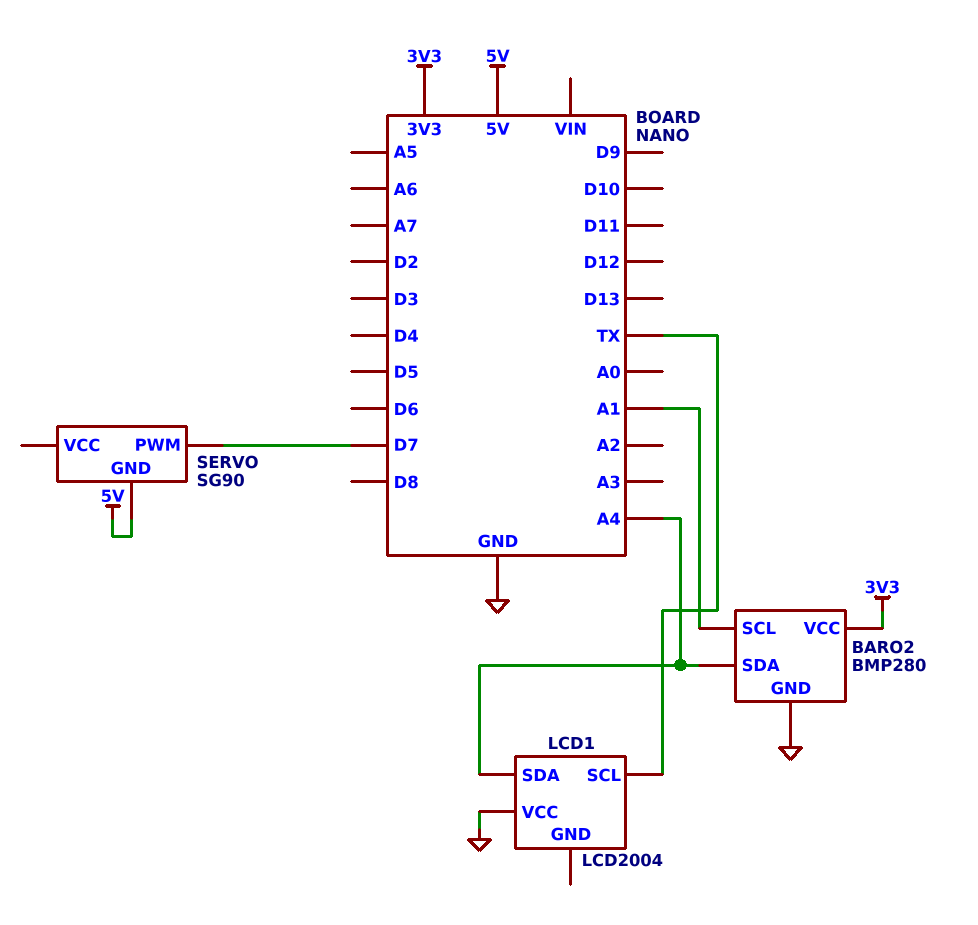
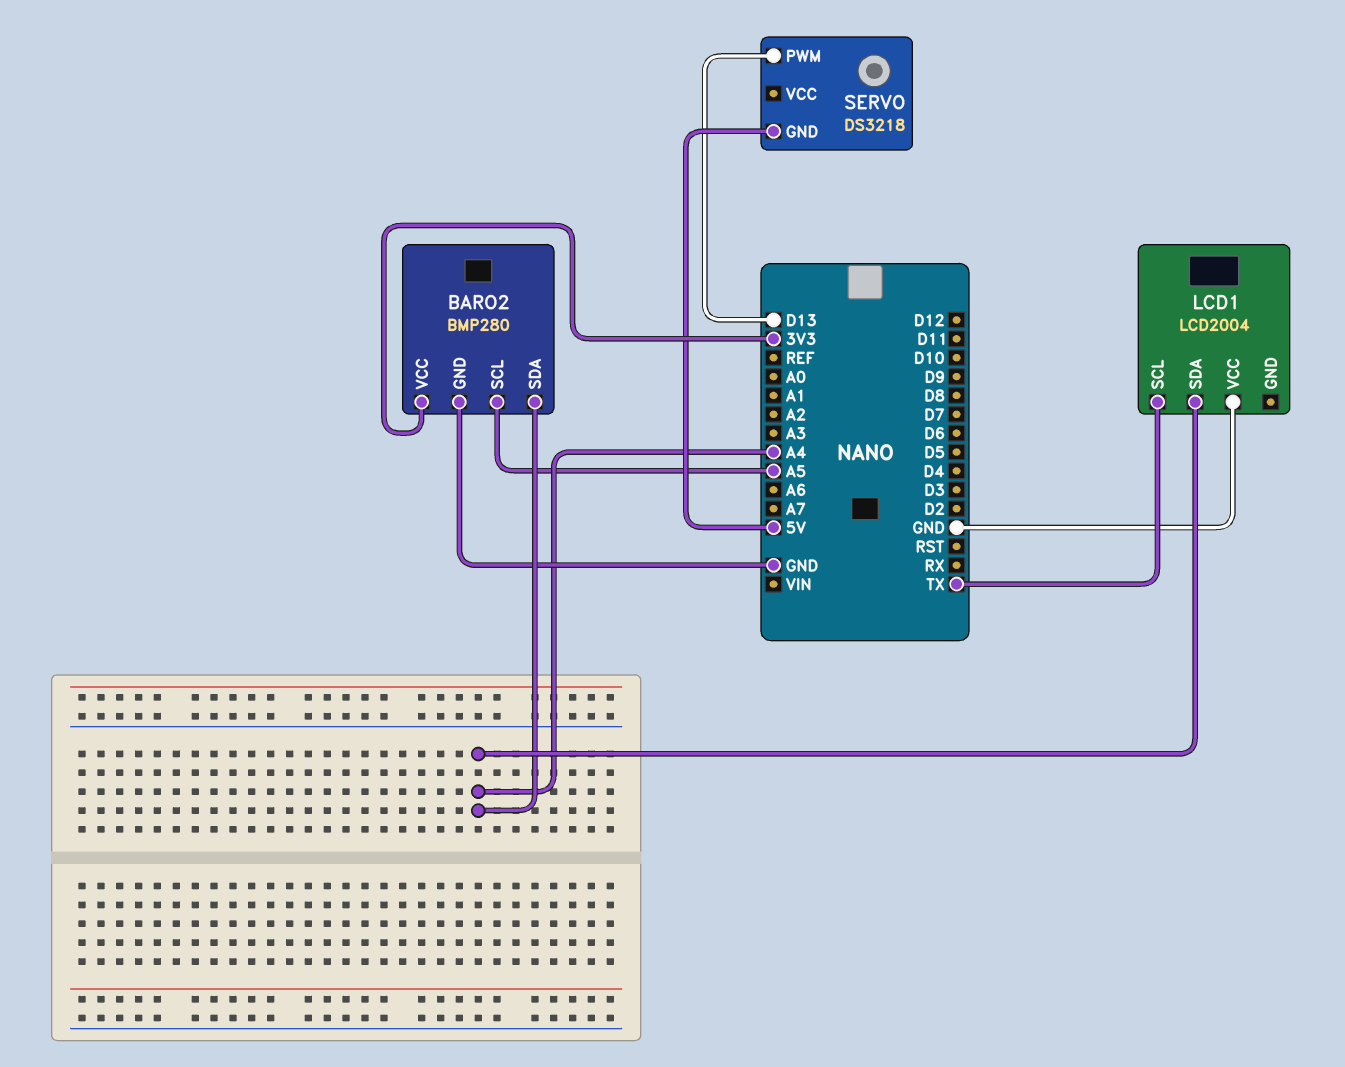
BARO2 pin SCL: A1 -> A5
SERVO: SG90 -> DS3218
SERVO pin PWM: D7 -> D13

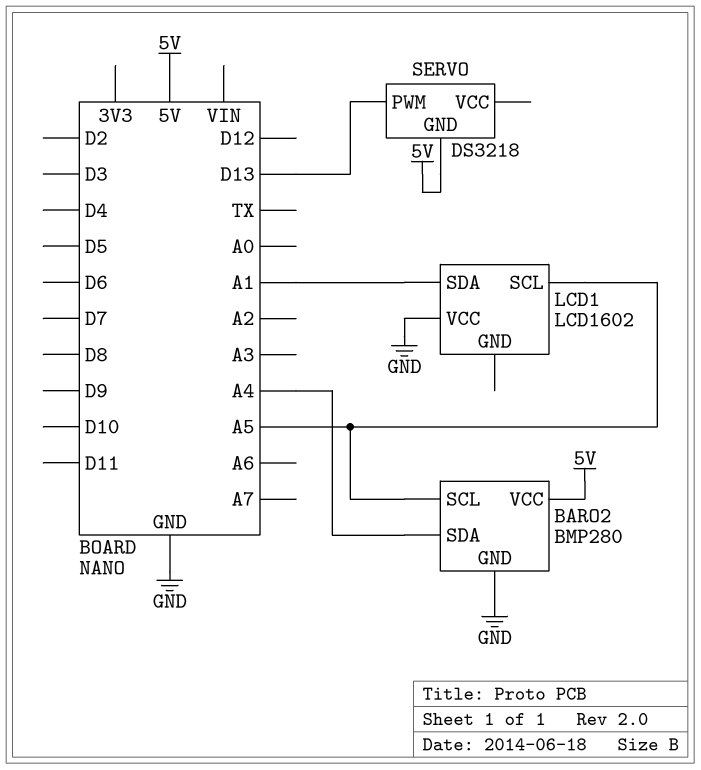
BARO2 pin VCC: 3V3 -> 5V
LCD1: LCD2004 -> LCD1602
LCD1 pin SCL: TX -> A5
LCD1 pin SDA: A4 -> A1

